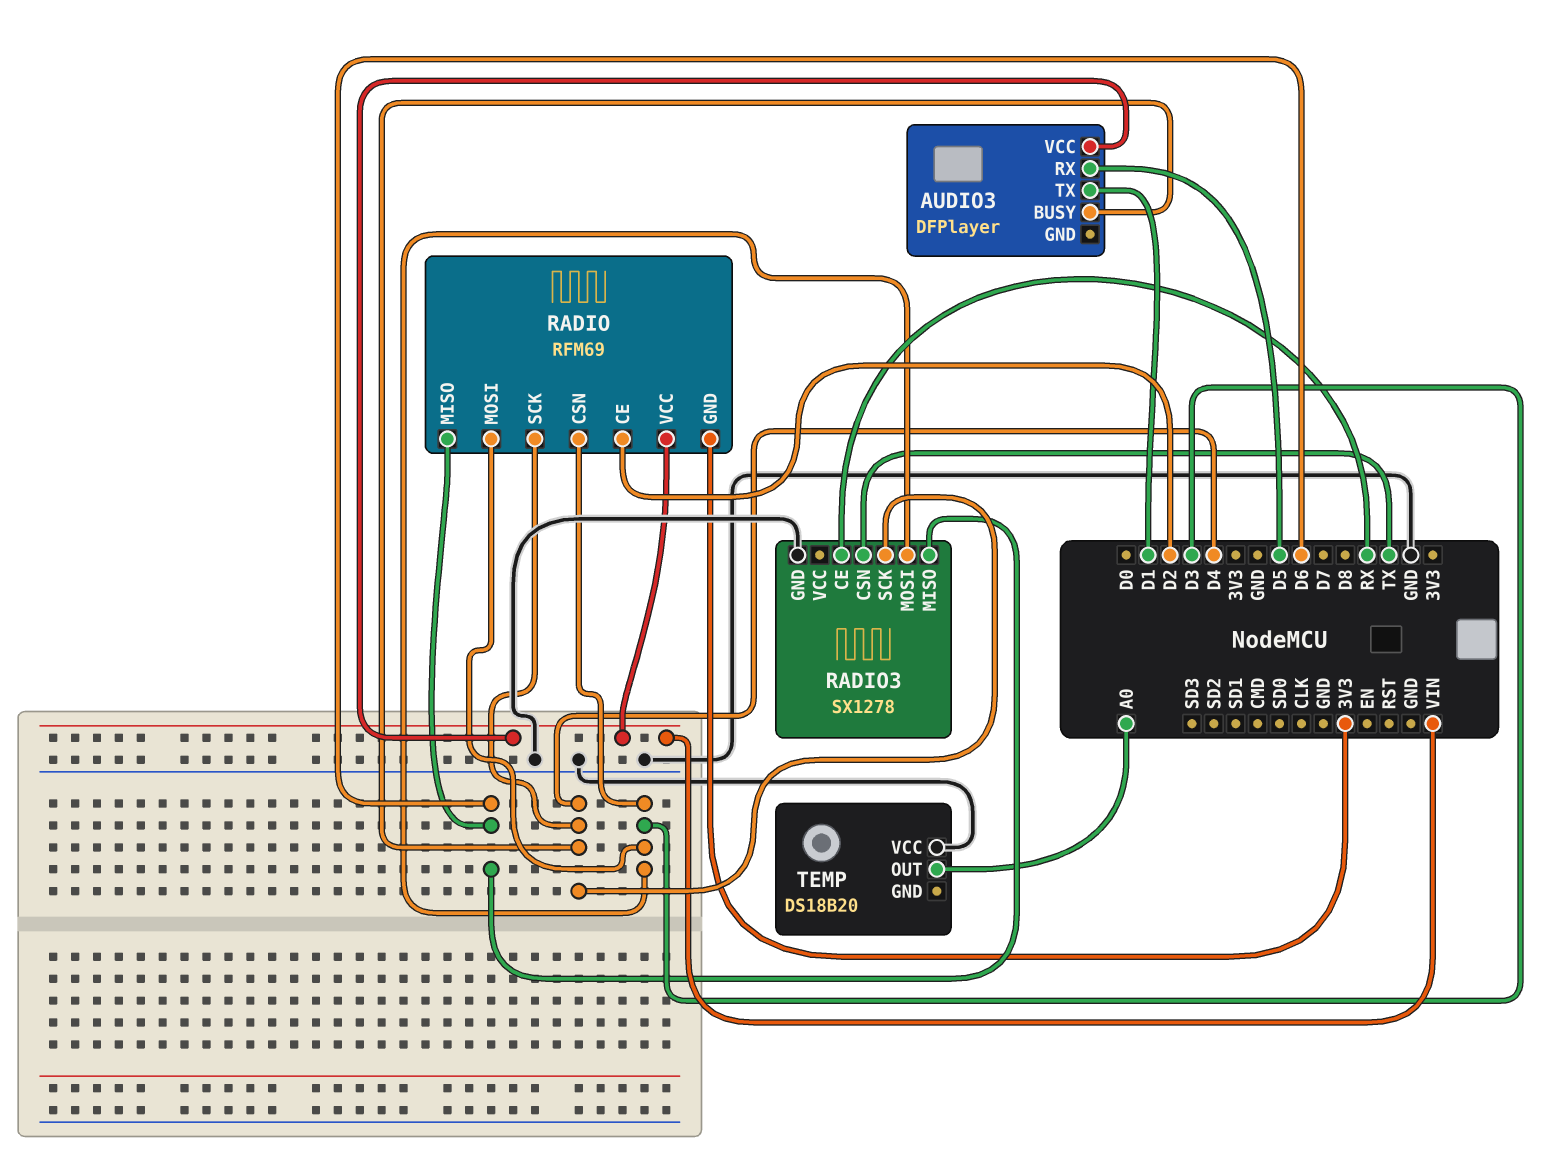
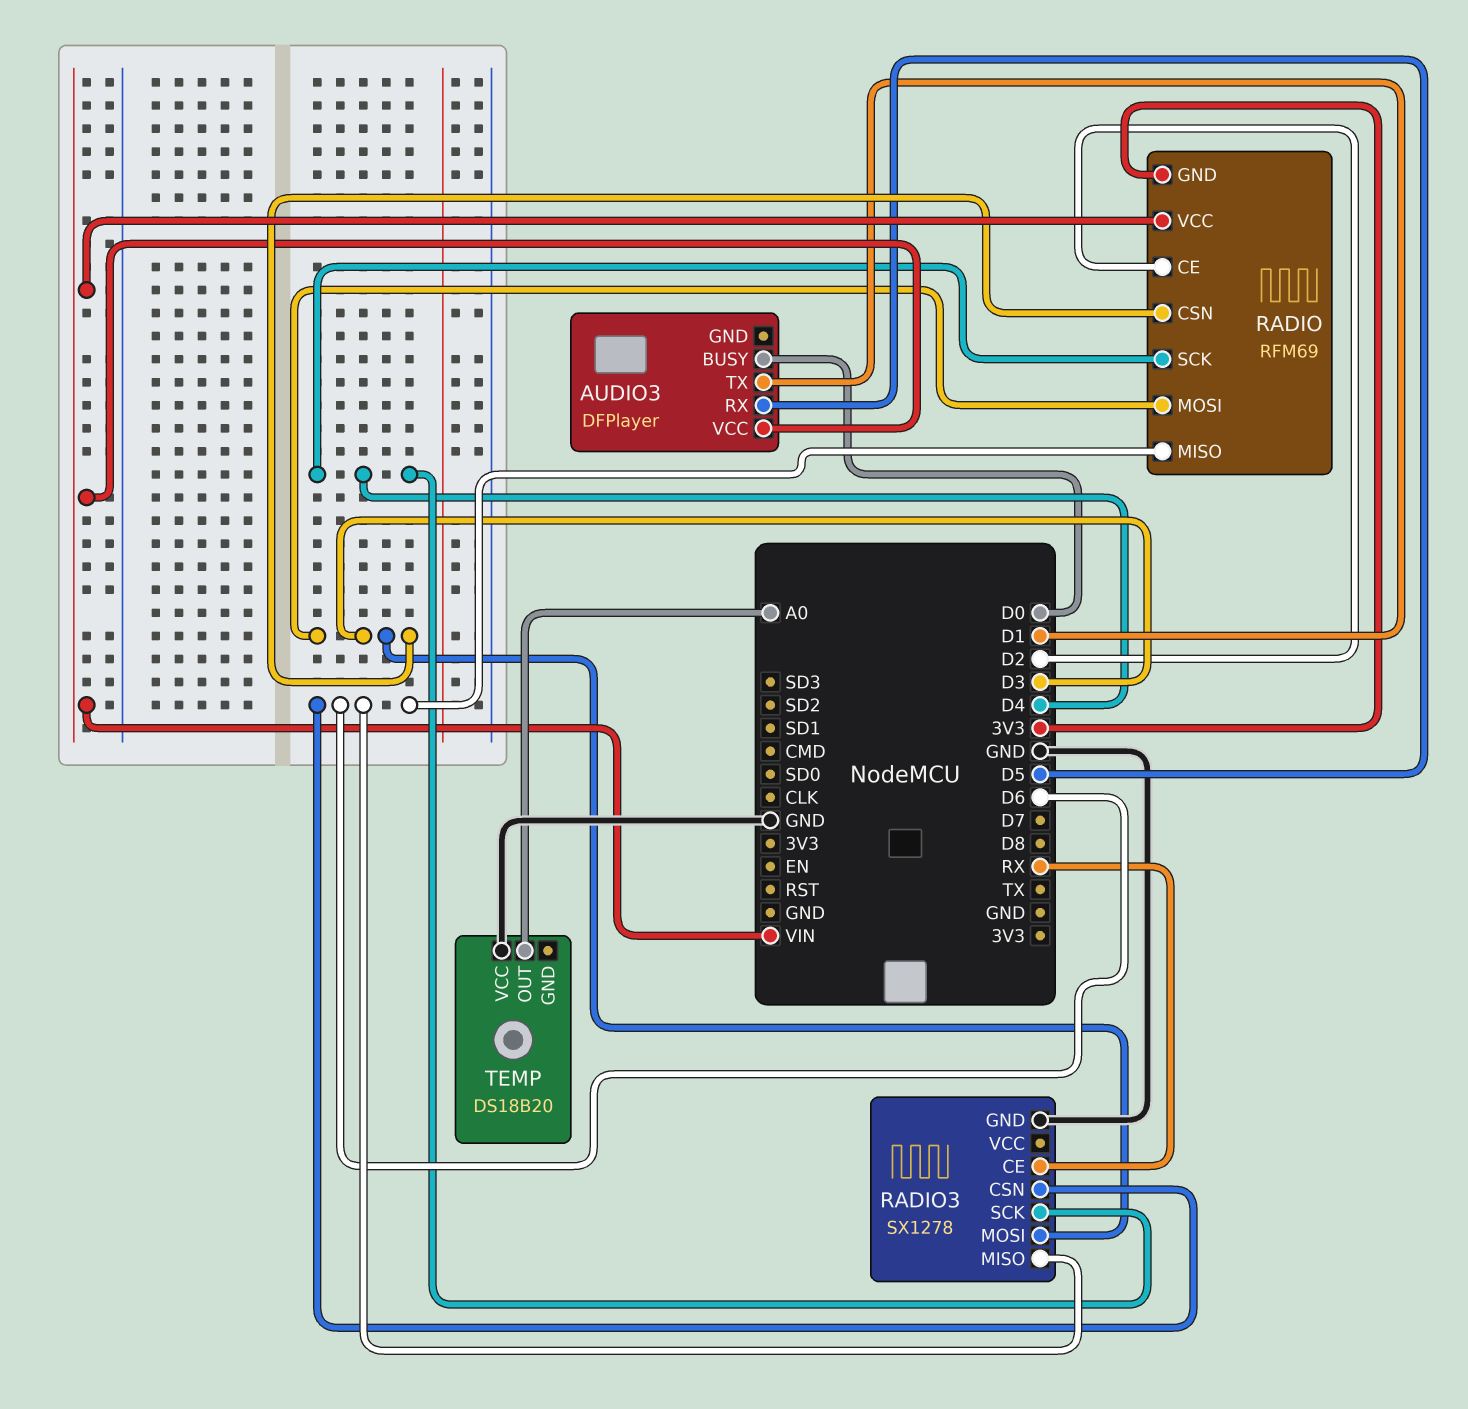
AUDIO3 pin BUSY: D4 -> D0
RADIO3 pin CSN: TX -> D6

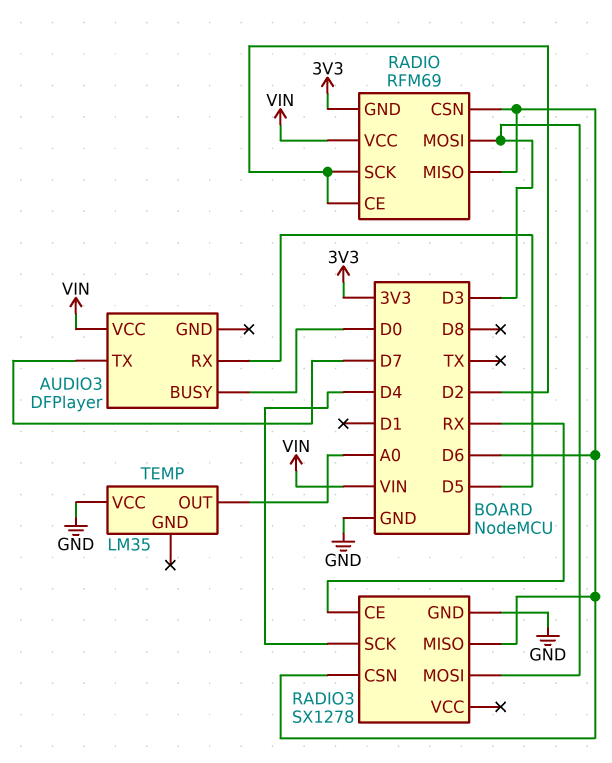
AUDIO3 pin TX: D1 -> D7
RADIO pin CSN: D3 -> D6
RADIO pin SCK: D4 -> D2
TEMP: DS18B20 -> LM35

